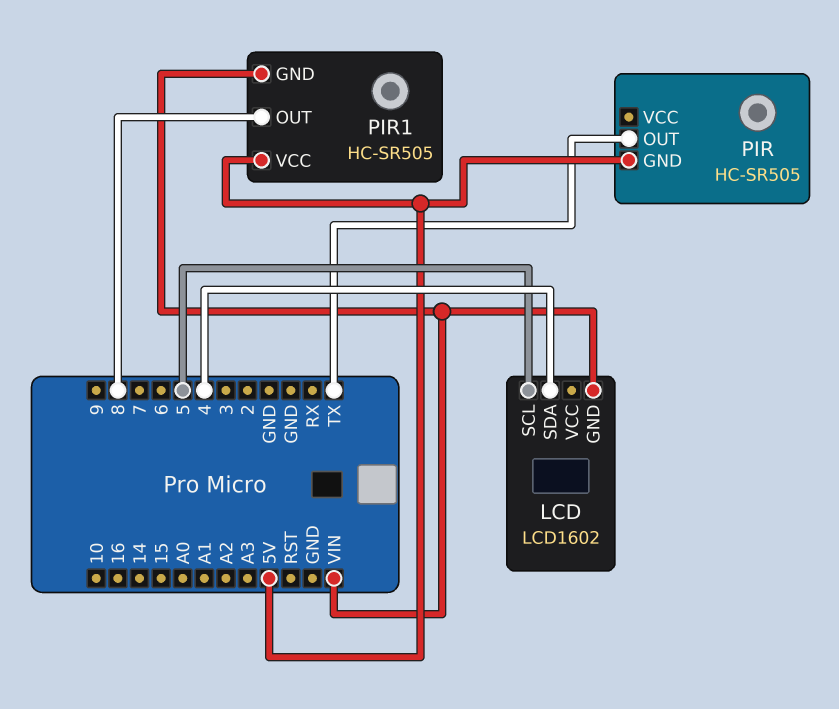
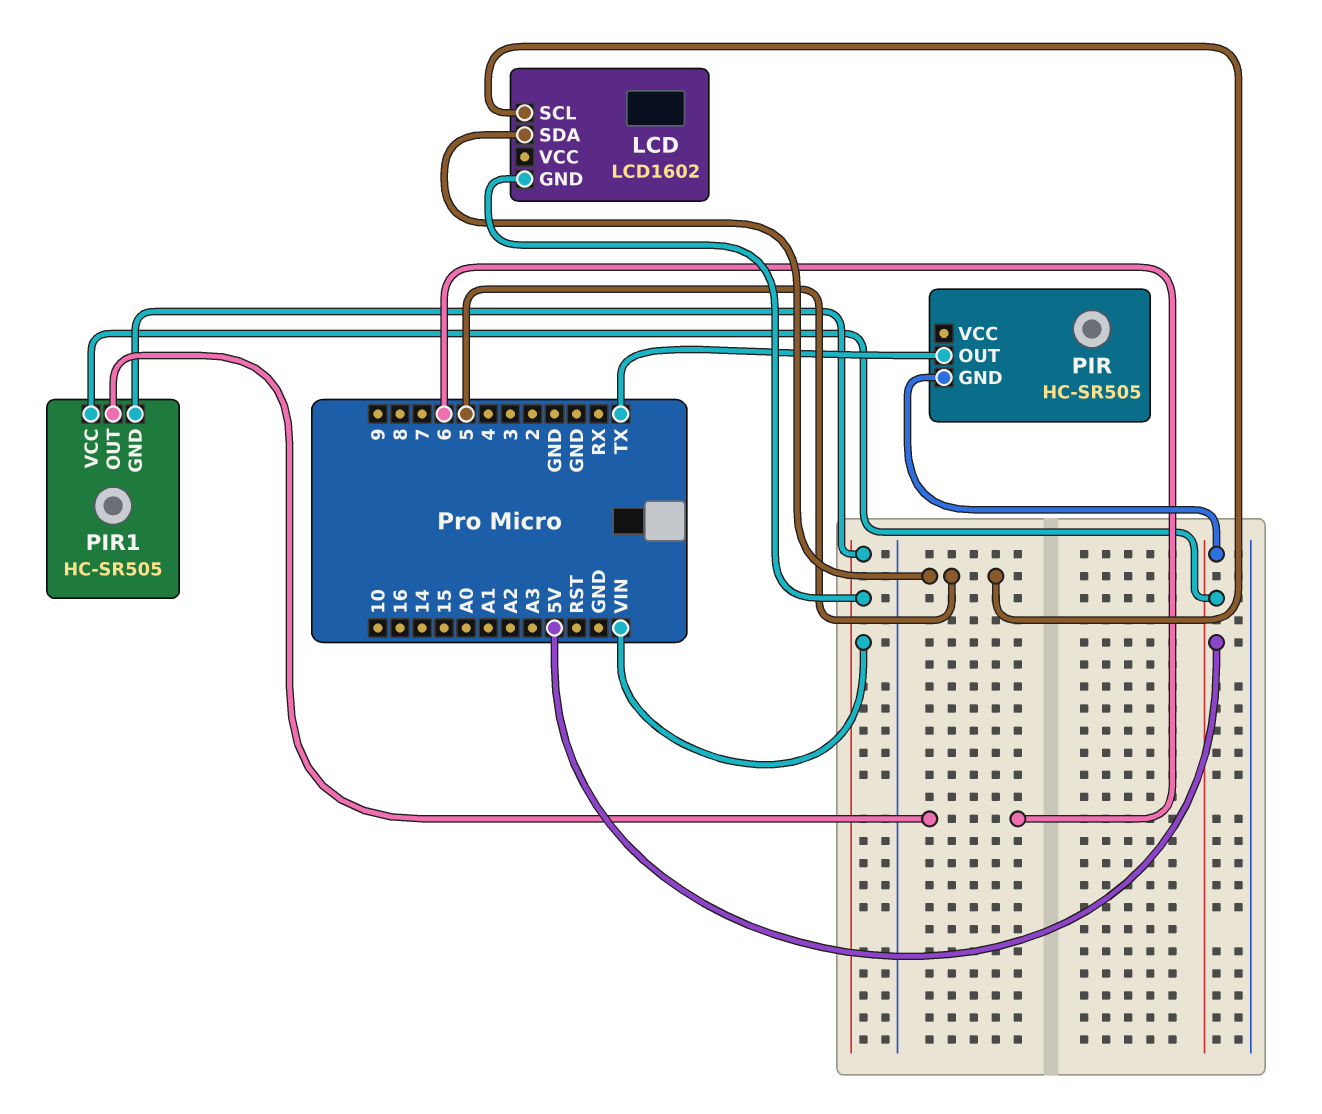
LCD pin SDA: 4 -> 5
PIR1 pin OUT: 8 -> 6

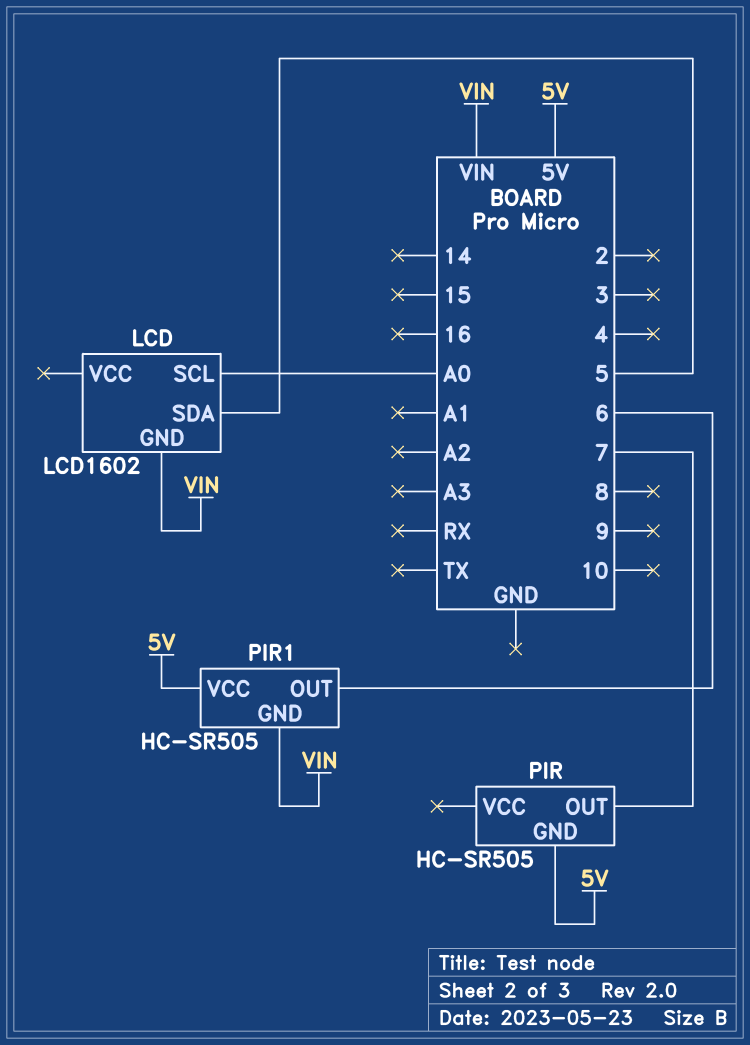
LCD pin SCL: 5 -> A0
PIR pin OUT: TX -> 7

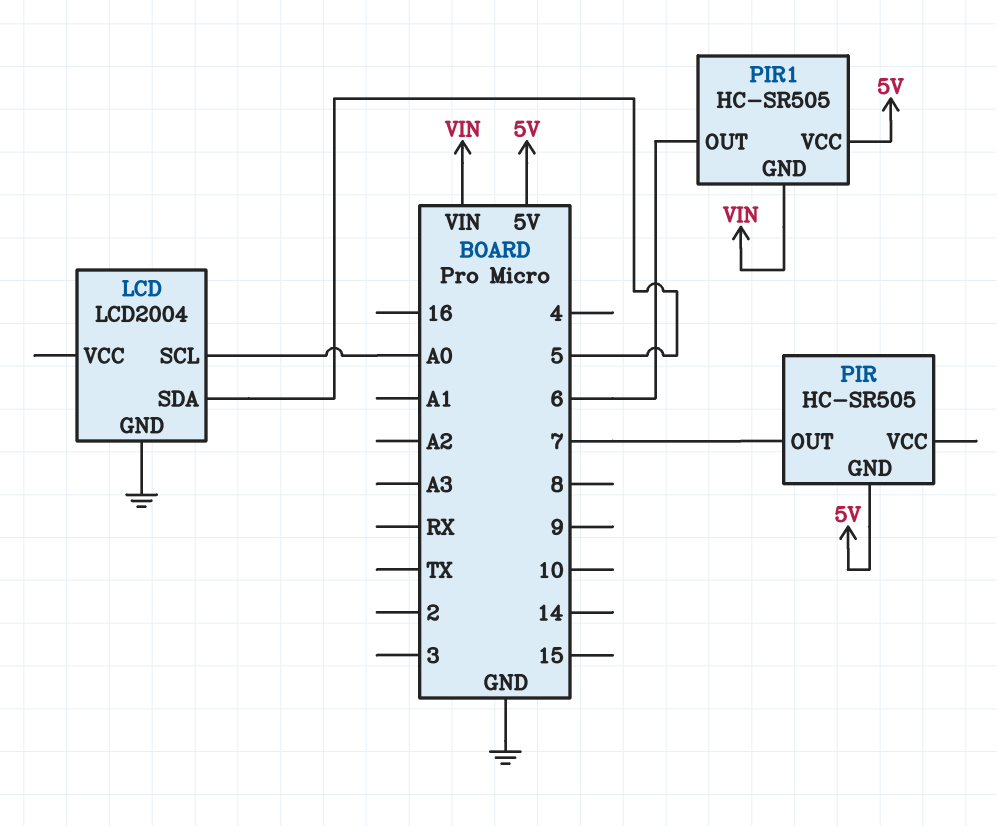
LCD: LCD1602 -> LCD2004
LCD pin GND: VIN -> GND

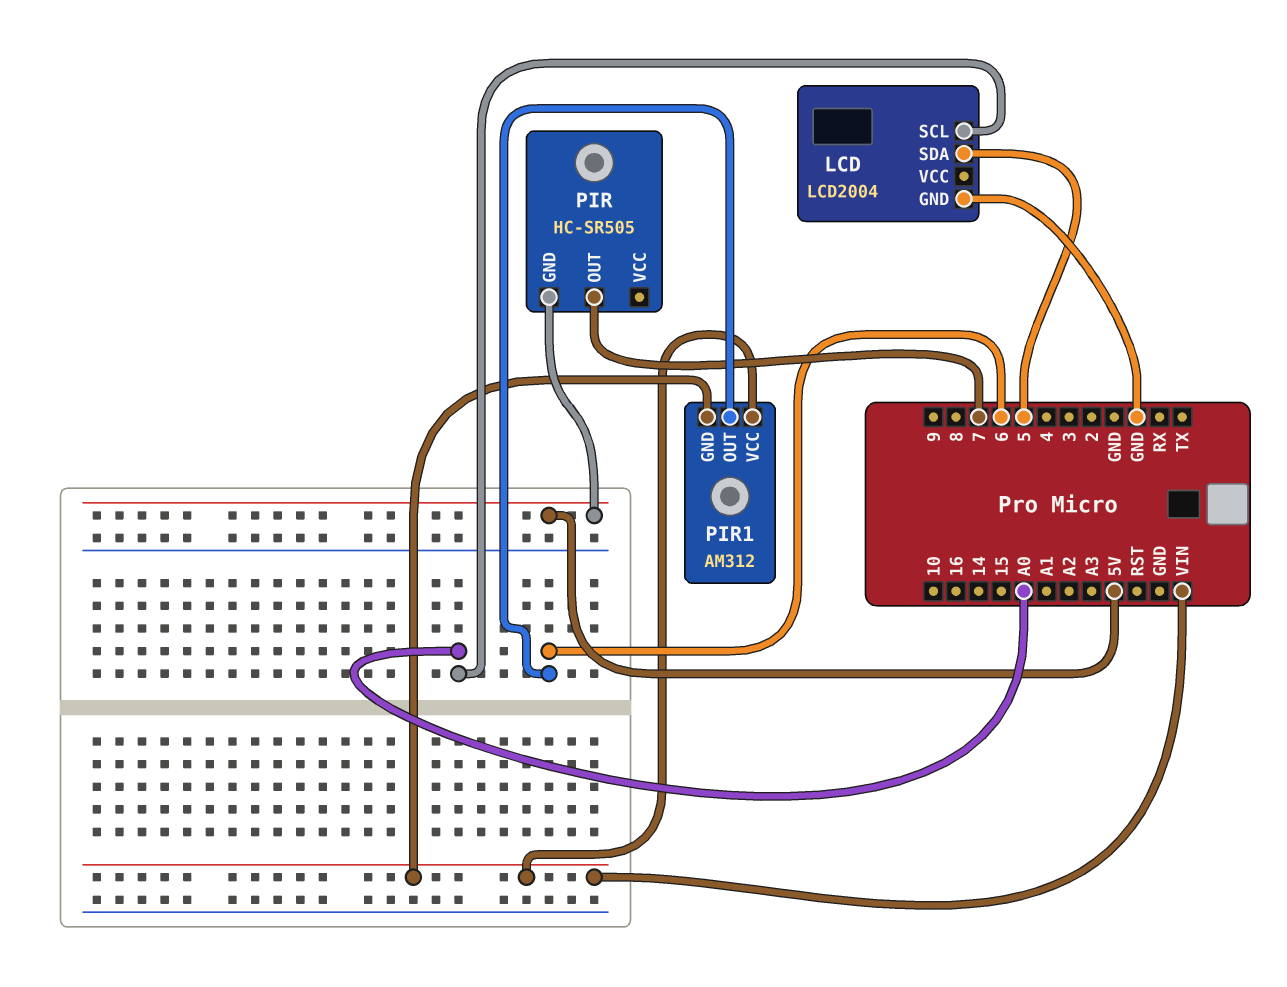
PIR1: HC-SR505 -> AM312
PIR1 pin VCC: 5V -> VIN

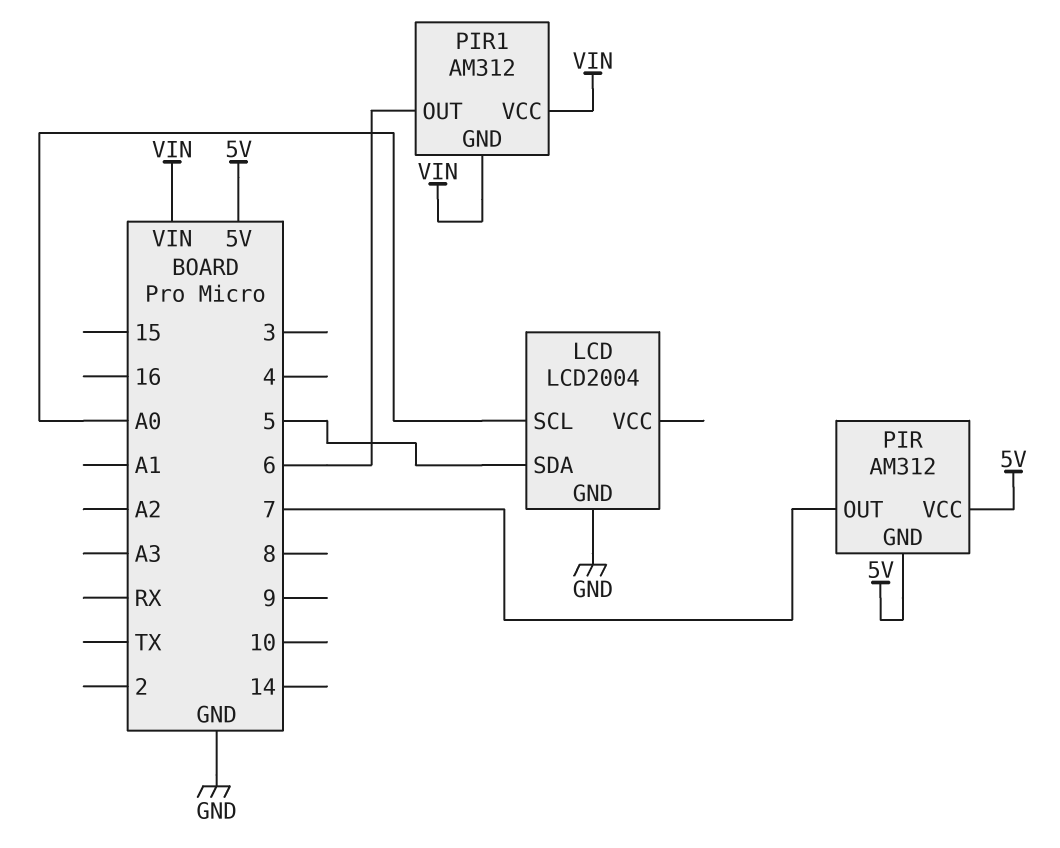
PIR: HC-SR505 -> AM312
PIR pin VCC: none -> 5V

